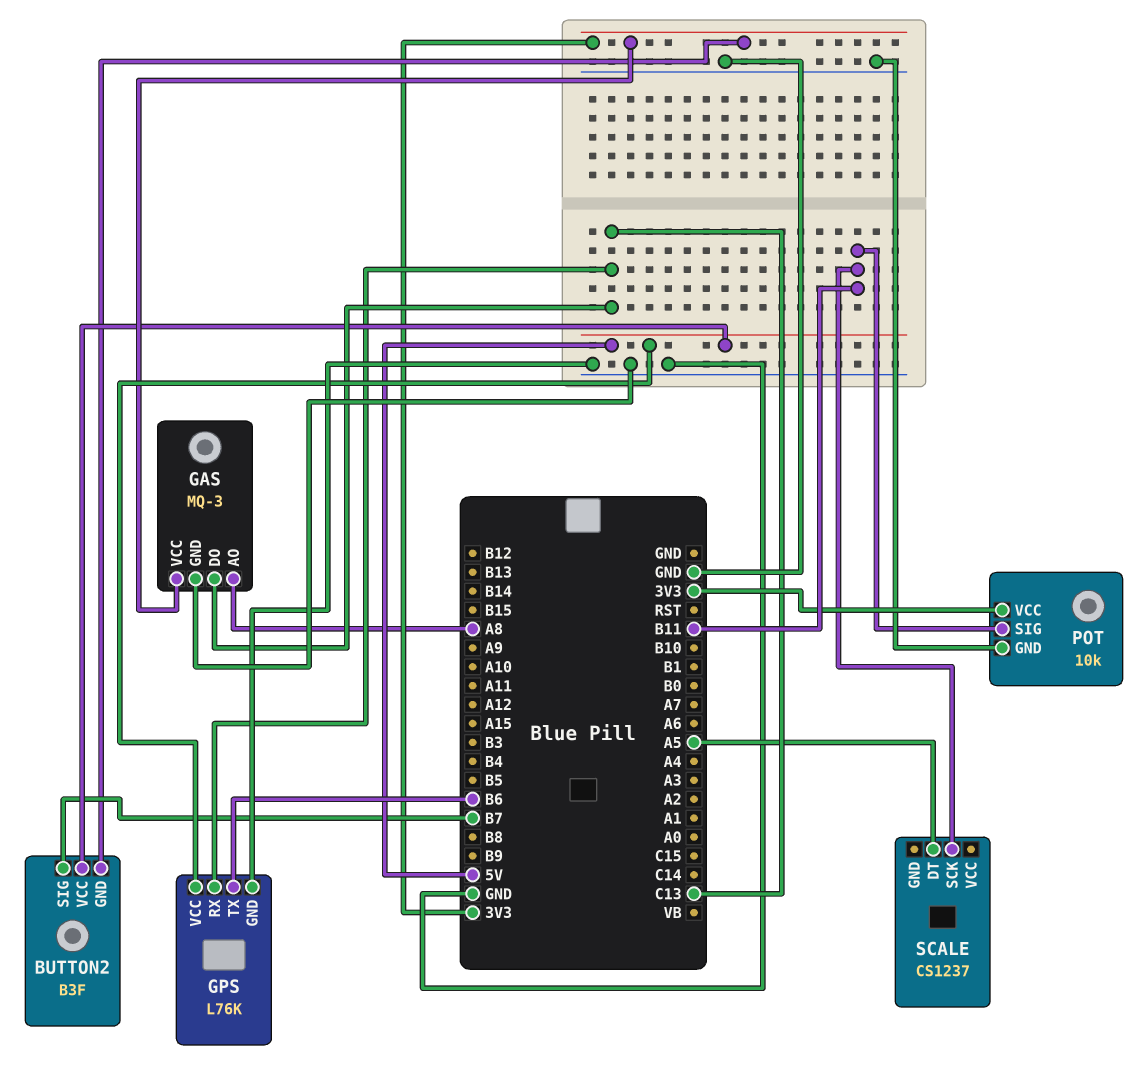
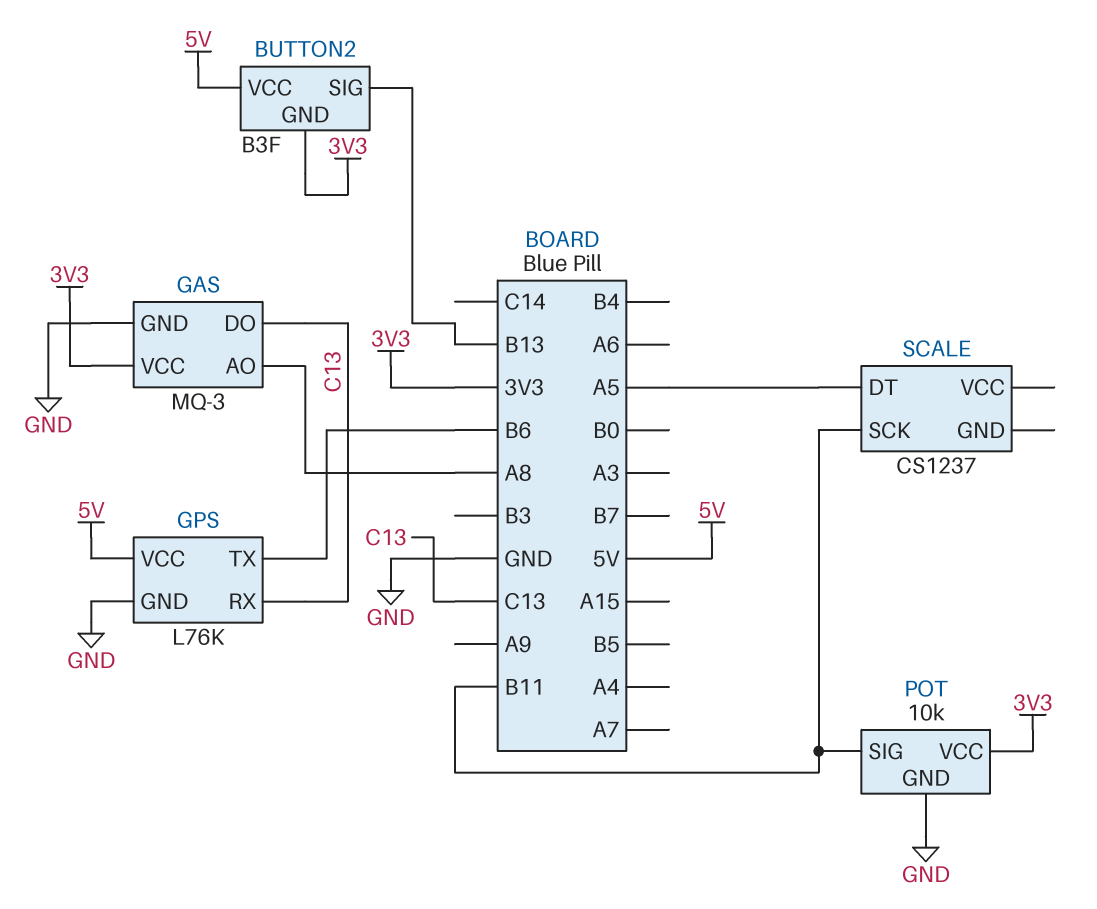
BUTTON2 pin SIG: B7 -> B13

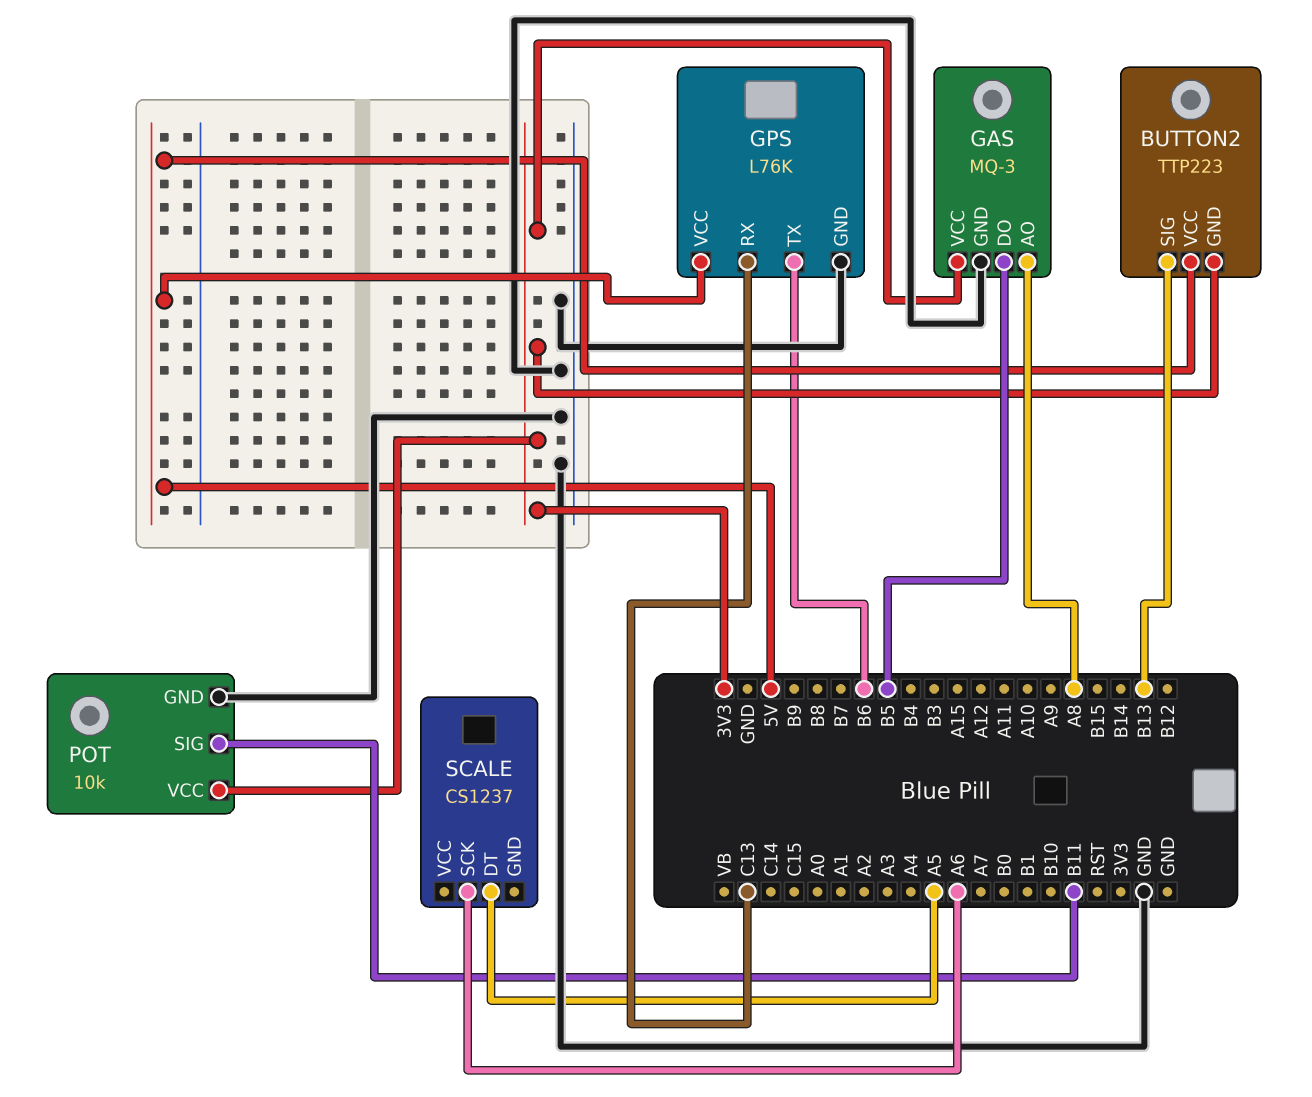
BUTTON2: B3F -> TTP223
GAS pin DO: C13 -> B5
SCALE pin SCK: B11 -> A6

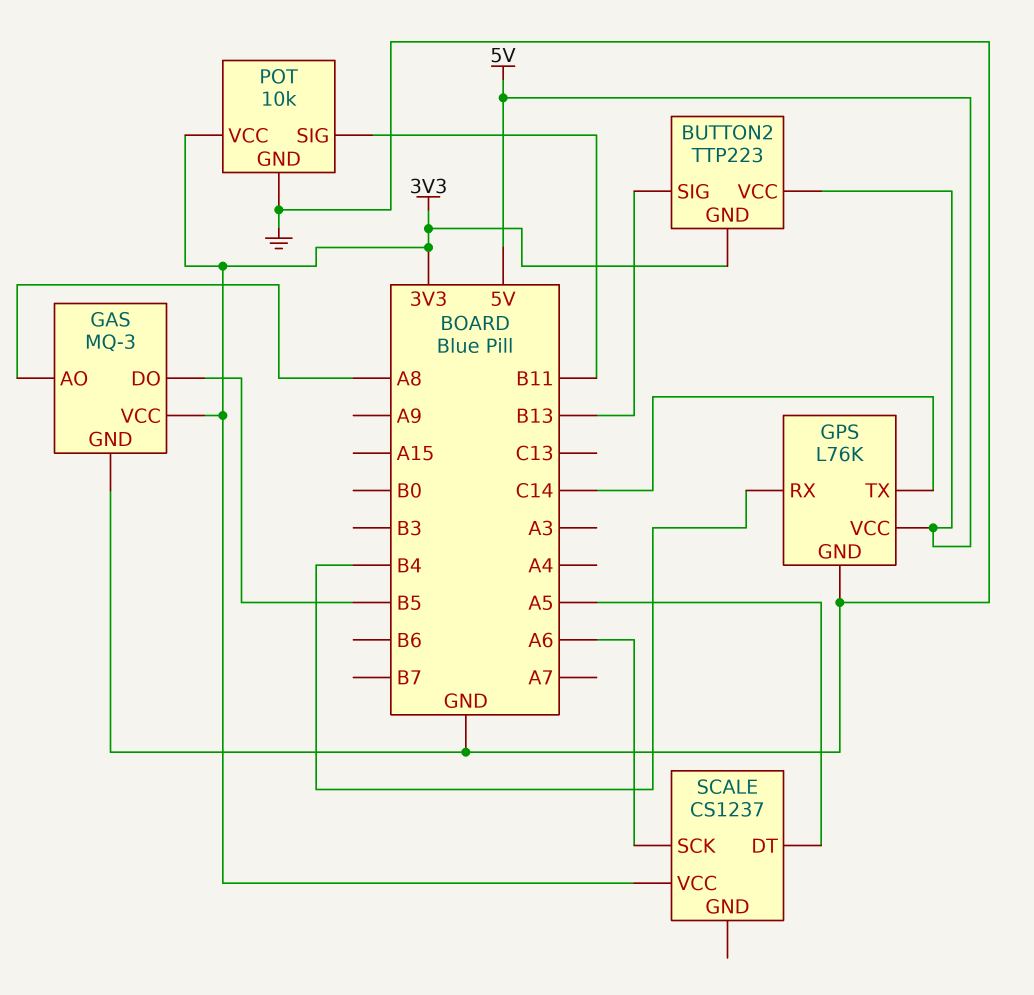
GPS pin RX: C13 -> B4
GPS pin TX: B6 -> C14
SCALE pin VCC: none -> 3V3

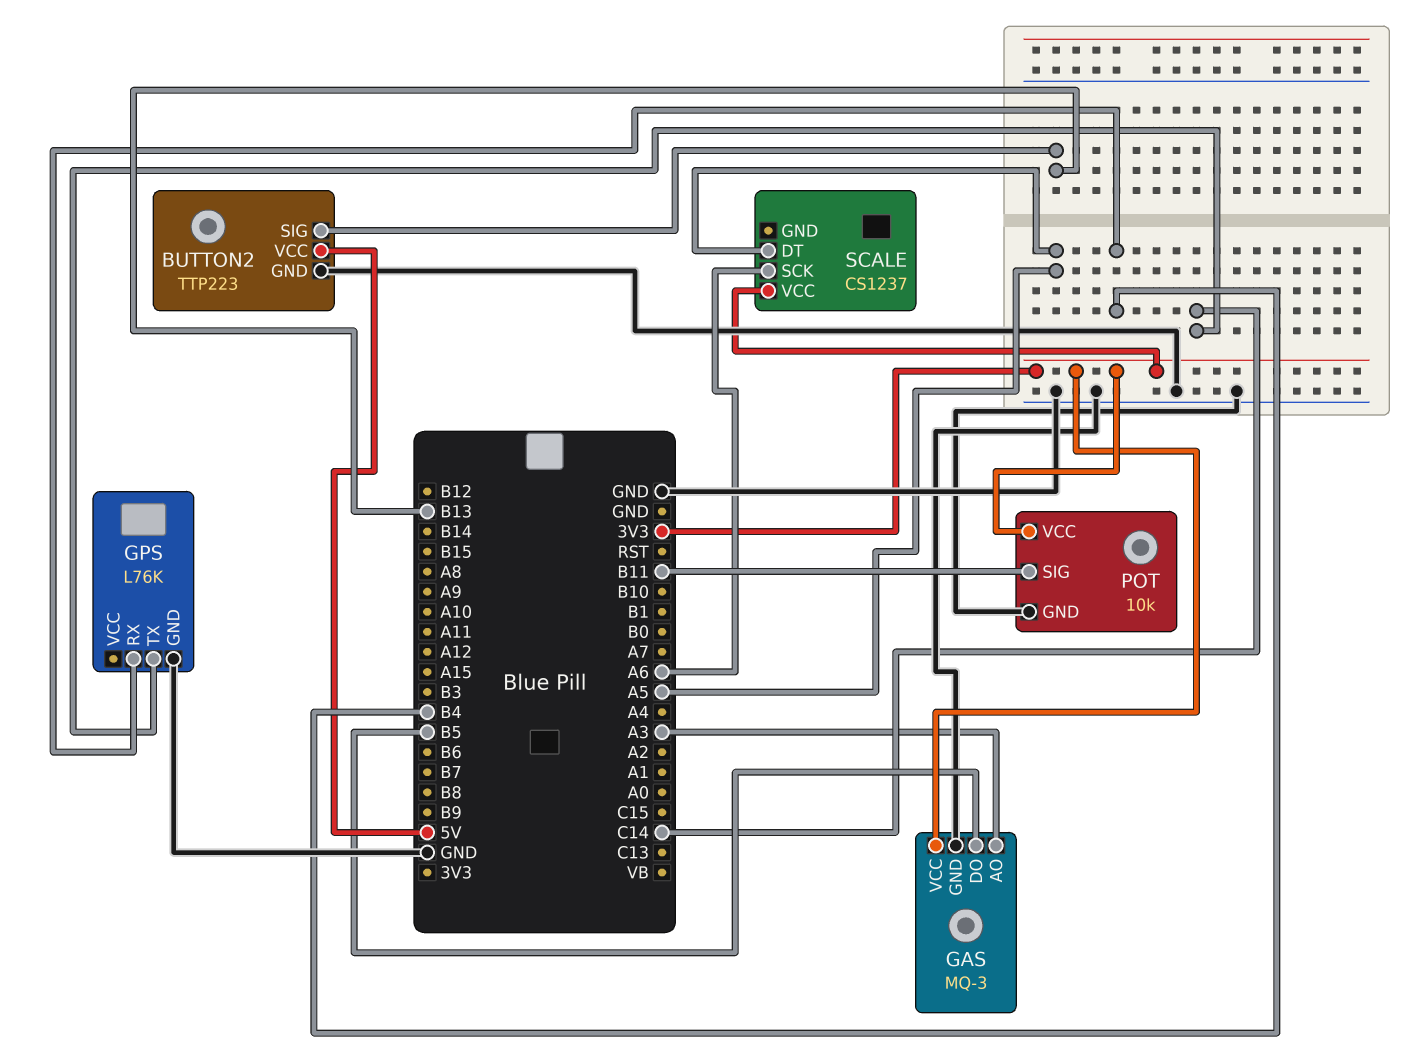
BUTTON2 pin GND: 3V3 -> GND
GAS pin AO: A8 -> A3
GPS pin VCC: 5V -> none

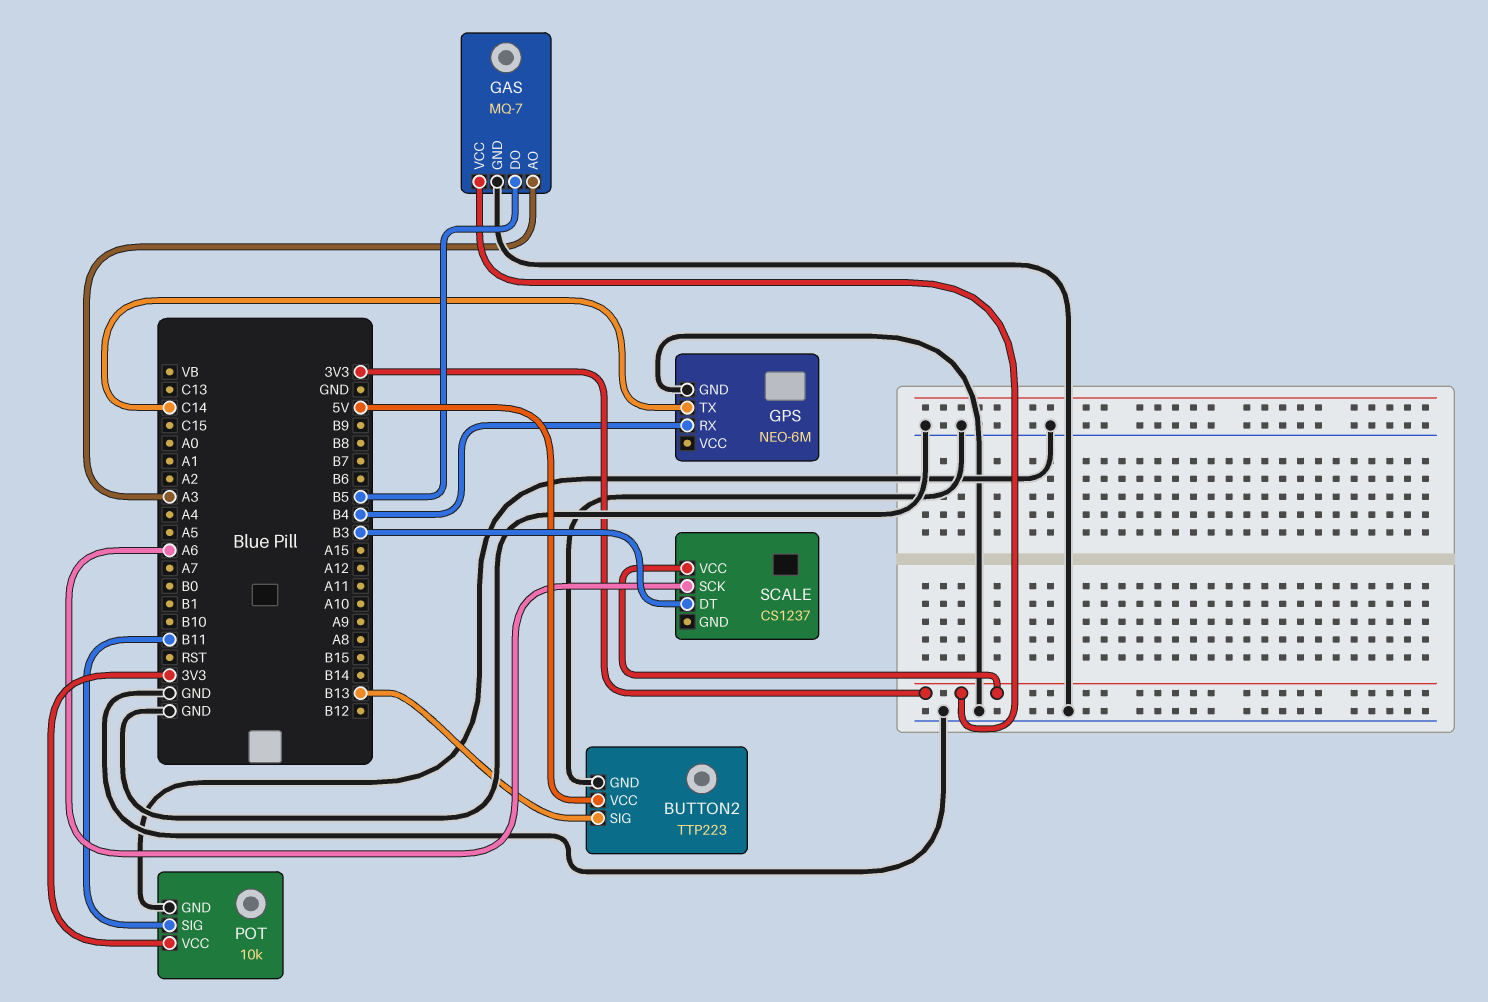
GAS: MQ-3 -> MQ-7
GPS: L76K -> NEO-6M
SCALE pin DT: A5 -> B3

